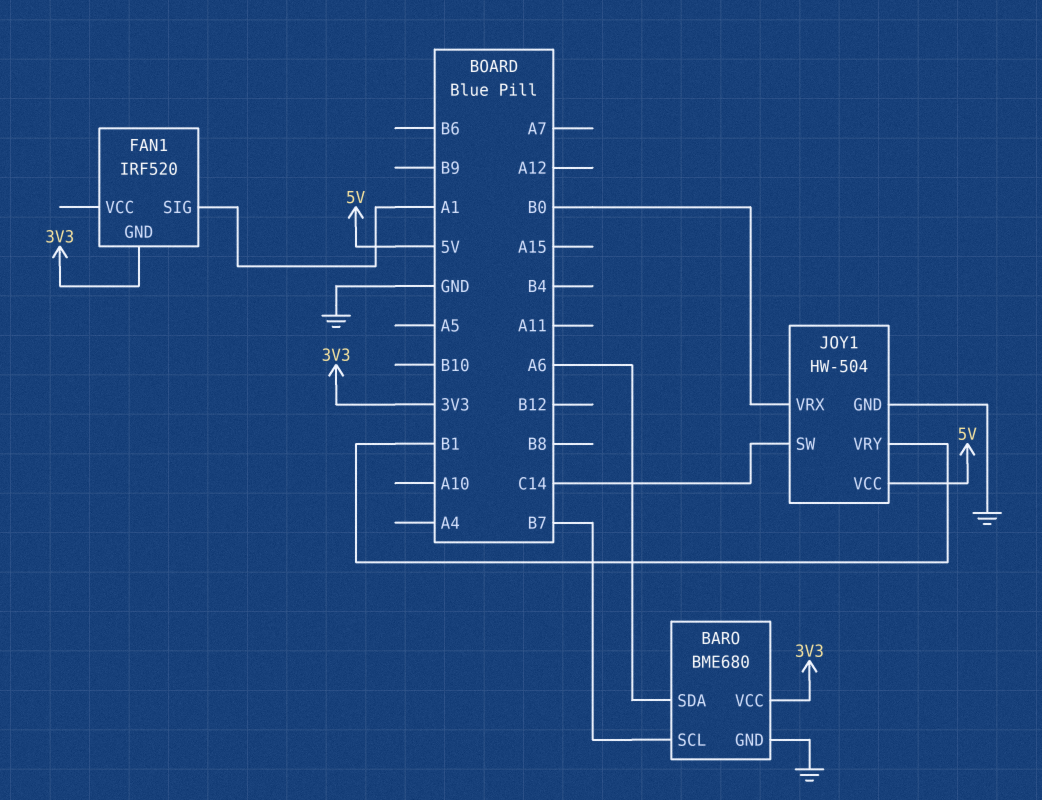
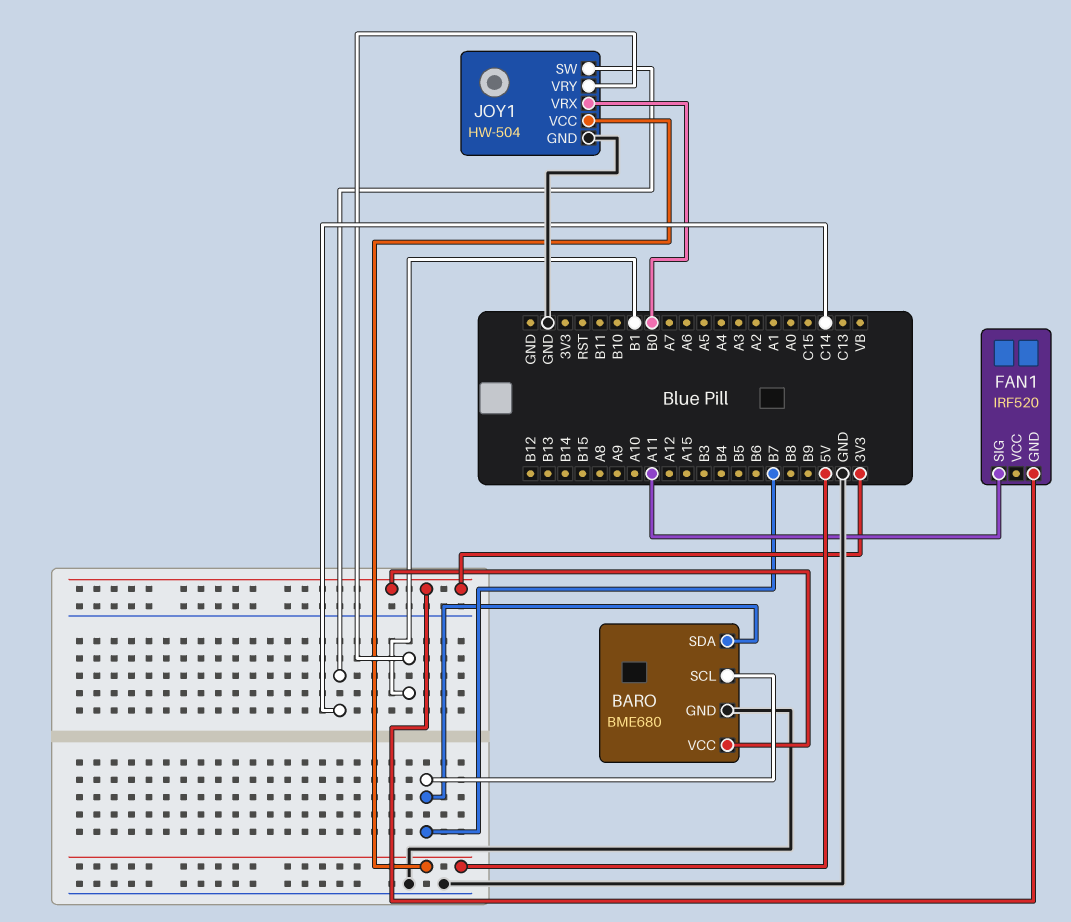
BARO pin SDA: A6 -> B7
FAN1 pin SIG: A1 -> A11

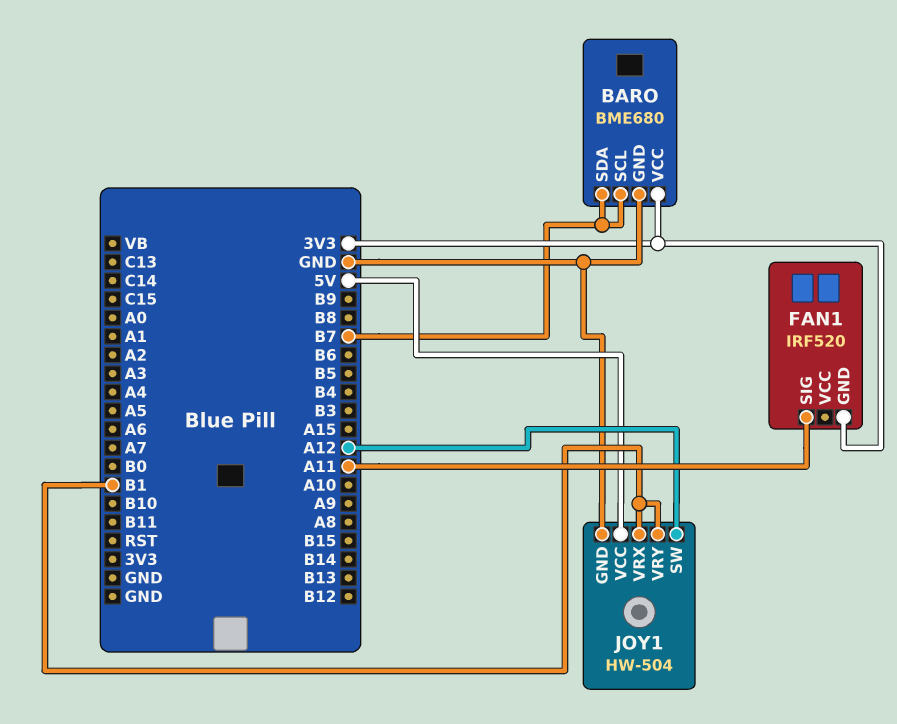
JOY1 pin SW: C14 -> A12
JOY1 pin VRX: B0 -> B1

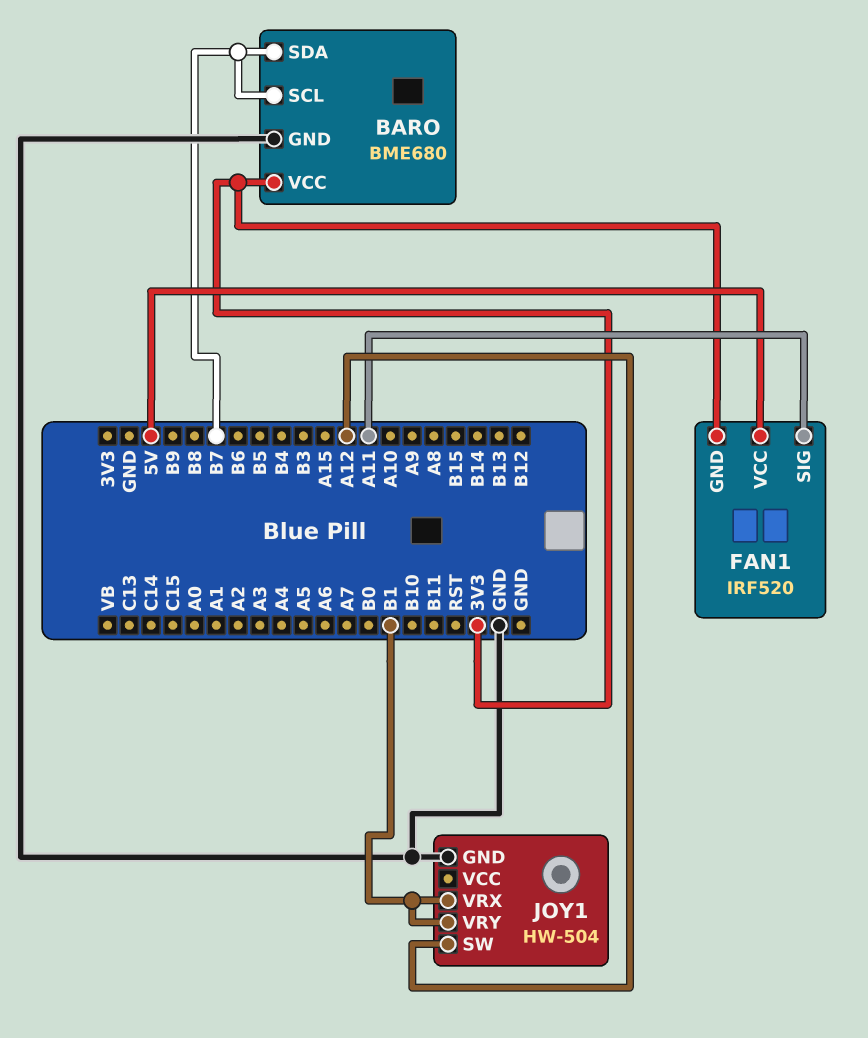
FAN1 pin VCC: none -> 5V
JOY1 pin VCC: 5V -> none

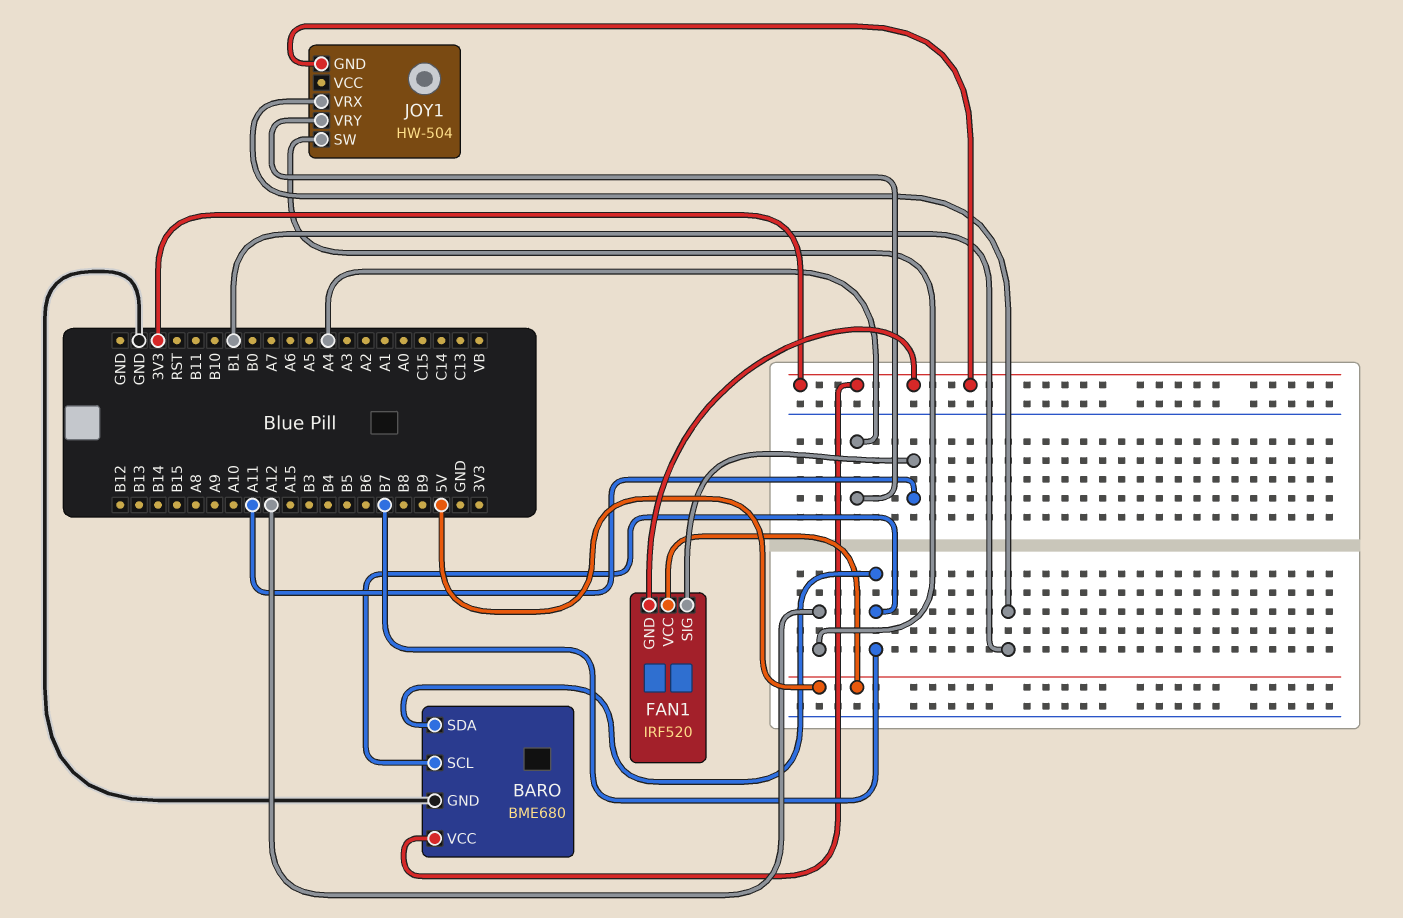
JOY1 pin GND: GND -> 3V3
JOY1 pin VRY: B1 -> A4

